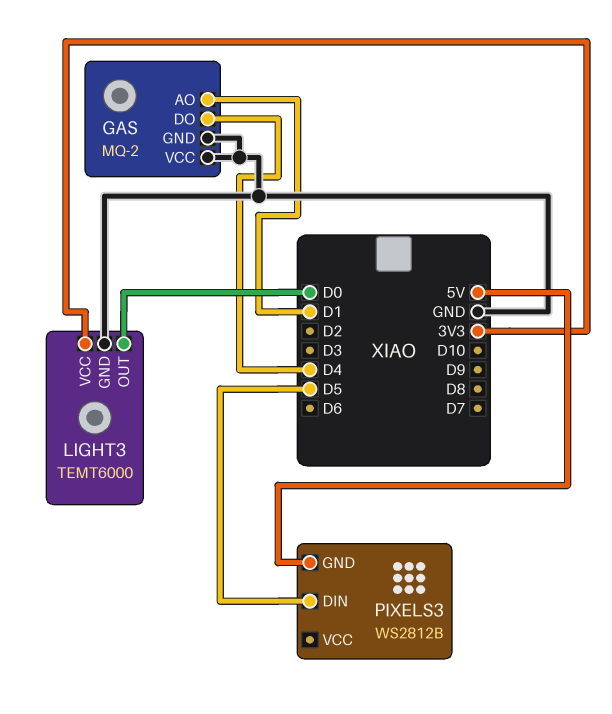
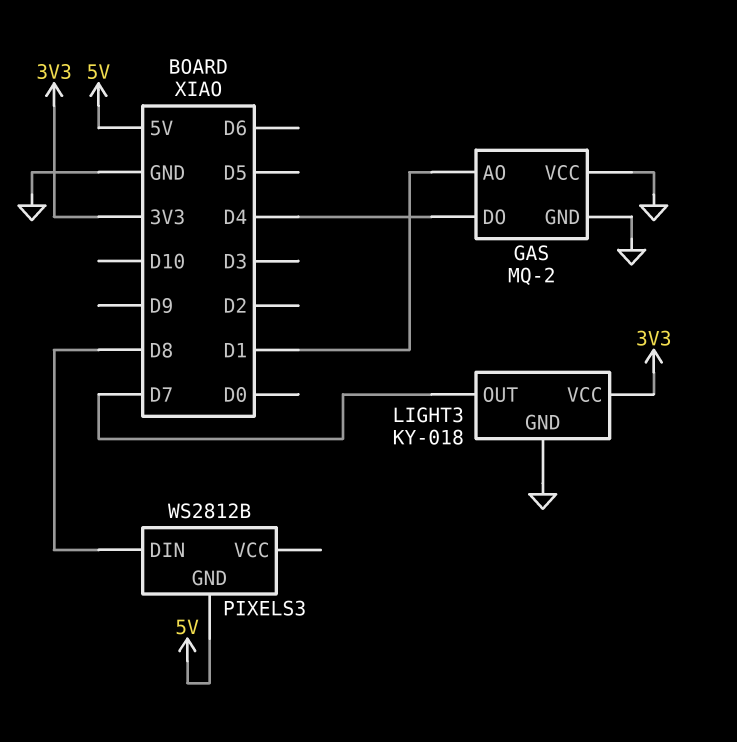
LIGHT3: TEMT6000 -> KY-018
LIGHT3 pin OUT: D0 -> D7
PIXELS3 pin DIN: D5 -> D8

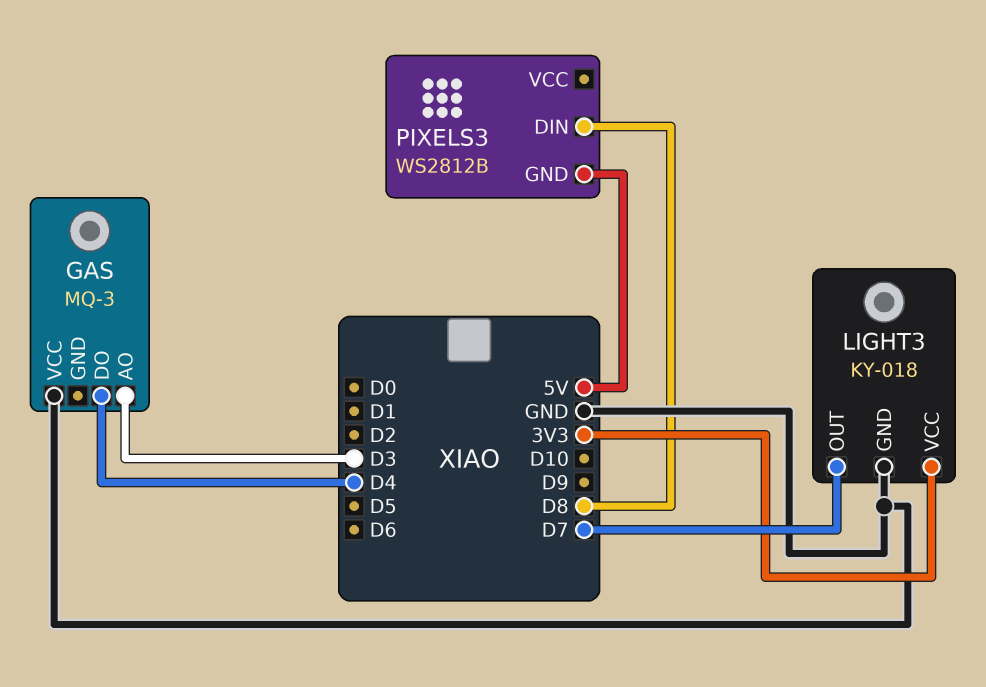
GAS: MQ-2 -> MQ-3
GAS pin AO: D1 -> D3
GAS pin GND: GND -> none

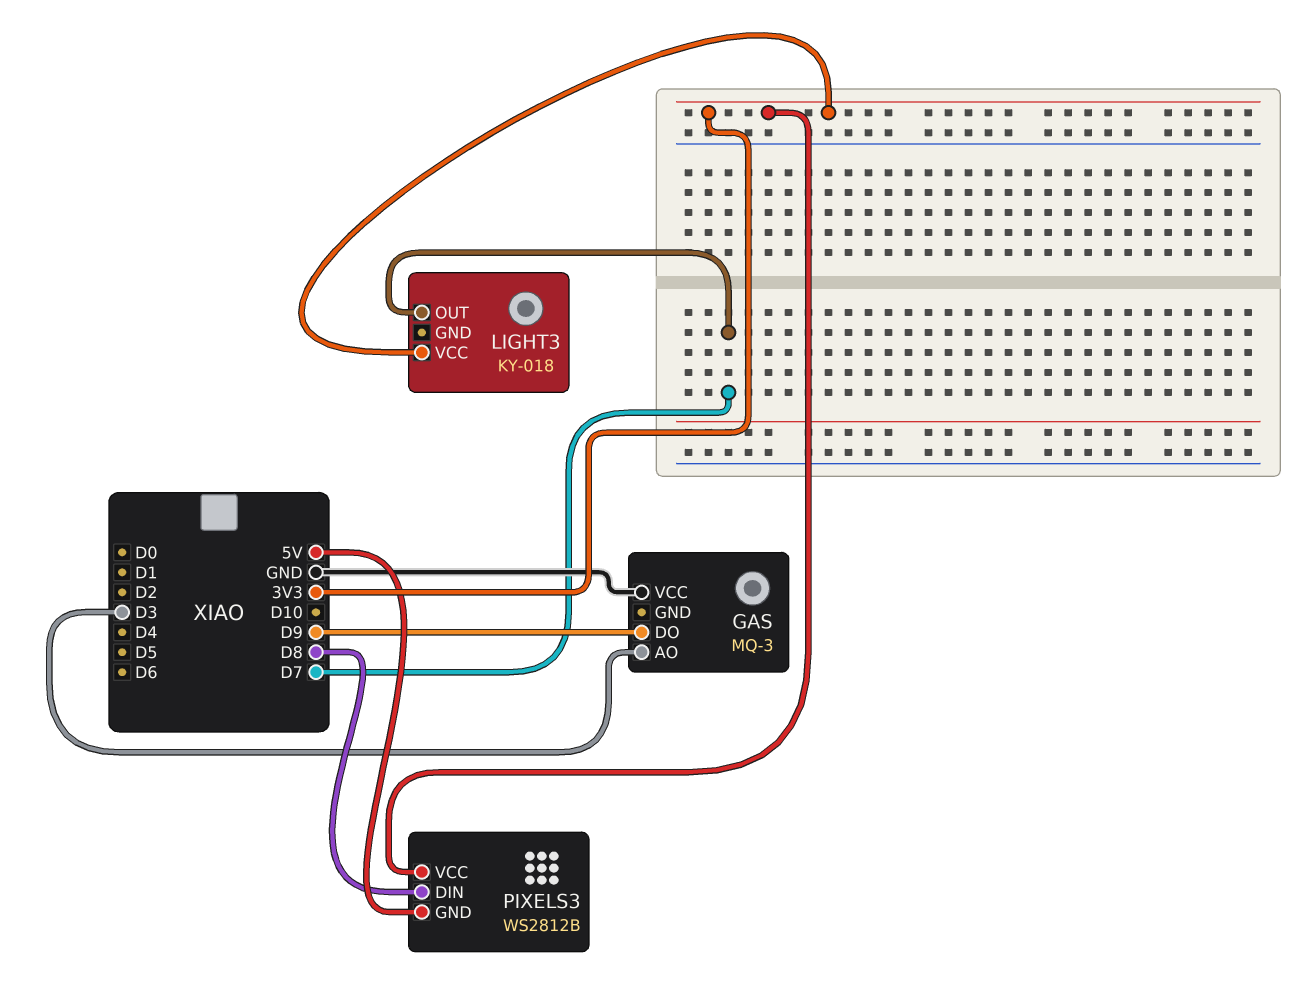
GAS pin DO: D4 -> D9
LIGHT3 pin GND: GND -> none
PIXELS3 pin VCC: none -> 3V3

